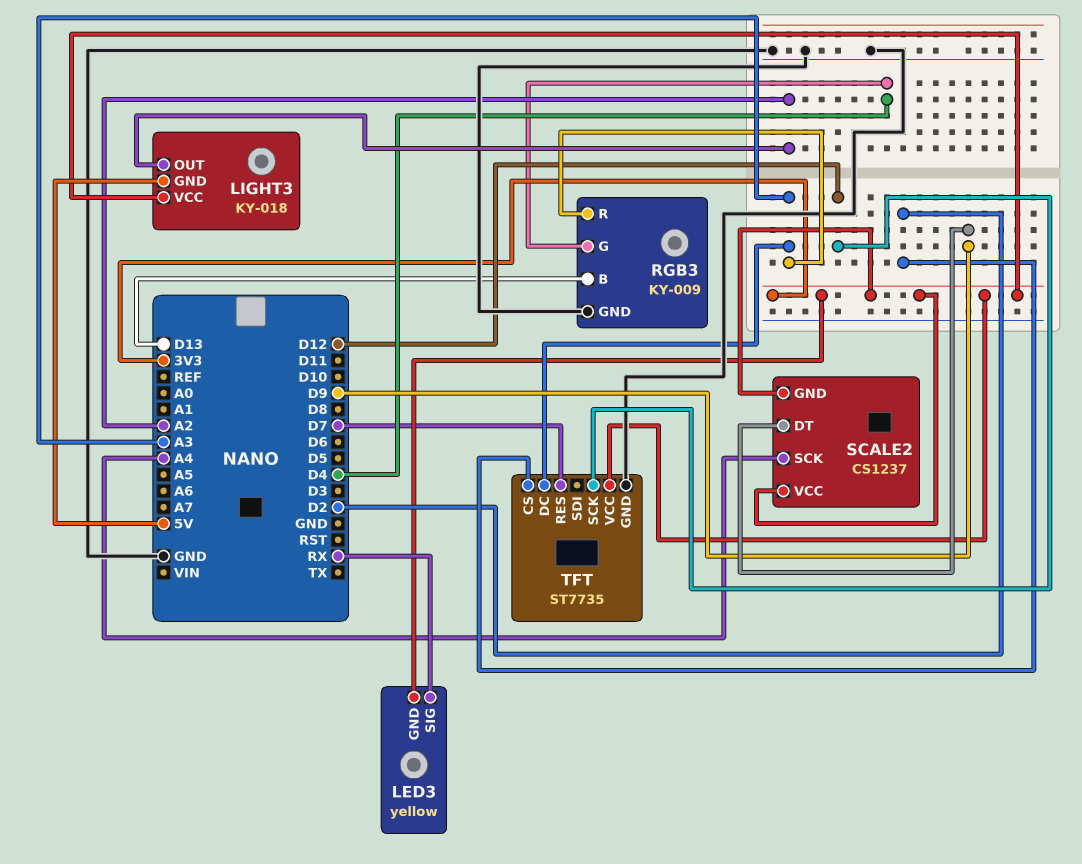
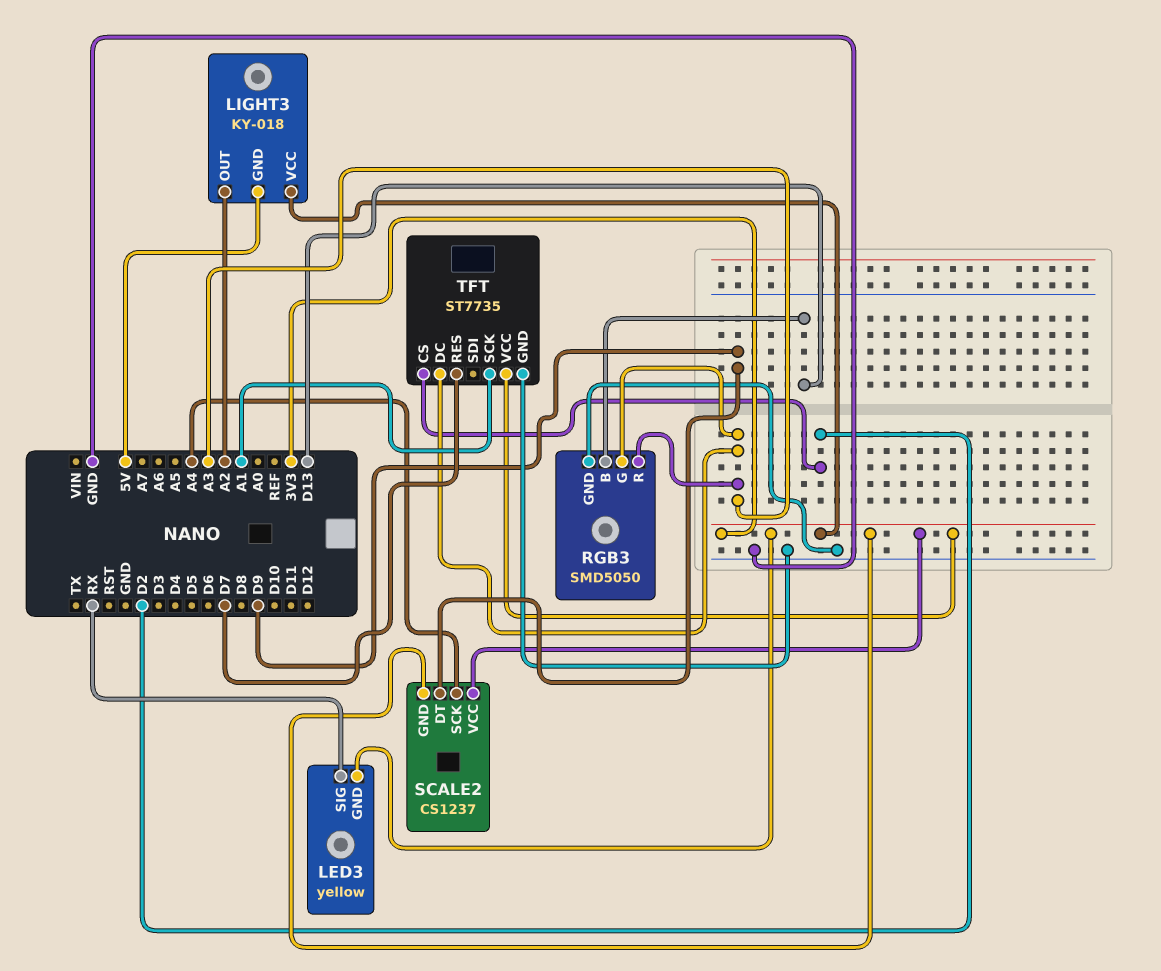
RGB3: KY-009 -> SMD5050
RGB3 pin G: D4 -> A3
TFT pin SCK: D12 -> A1

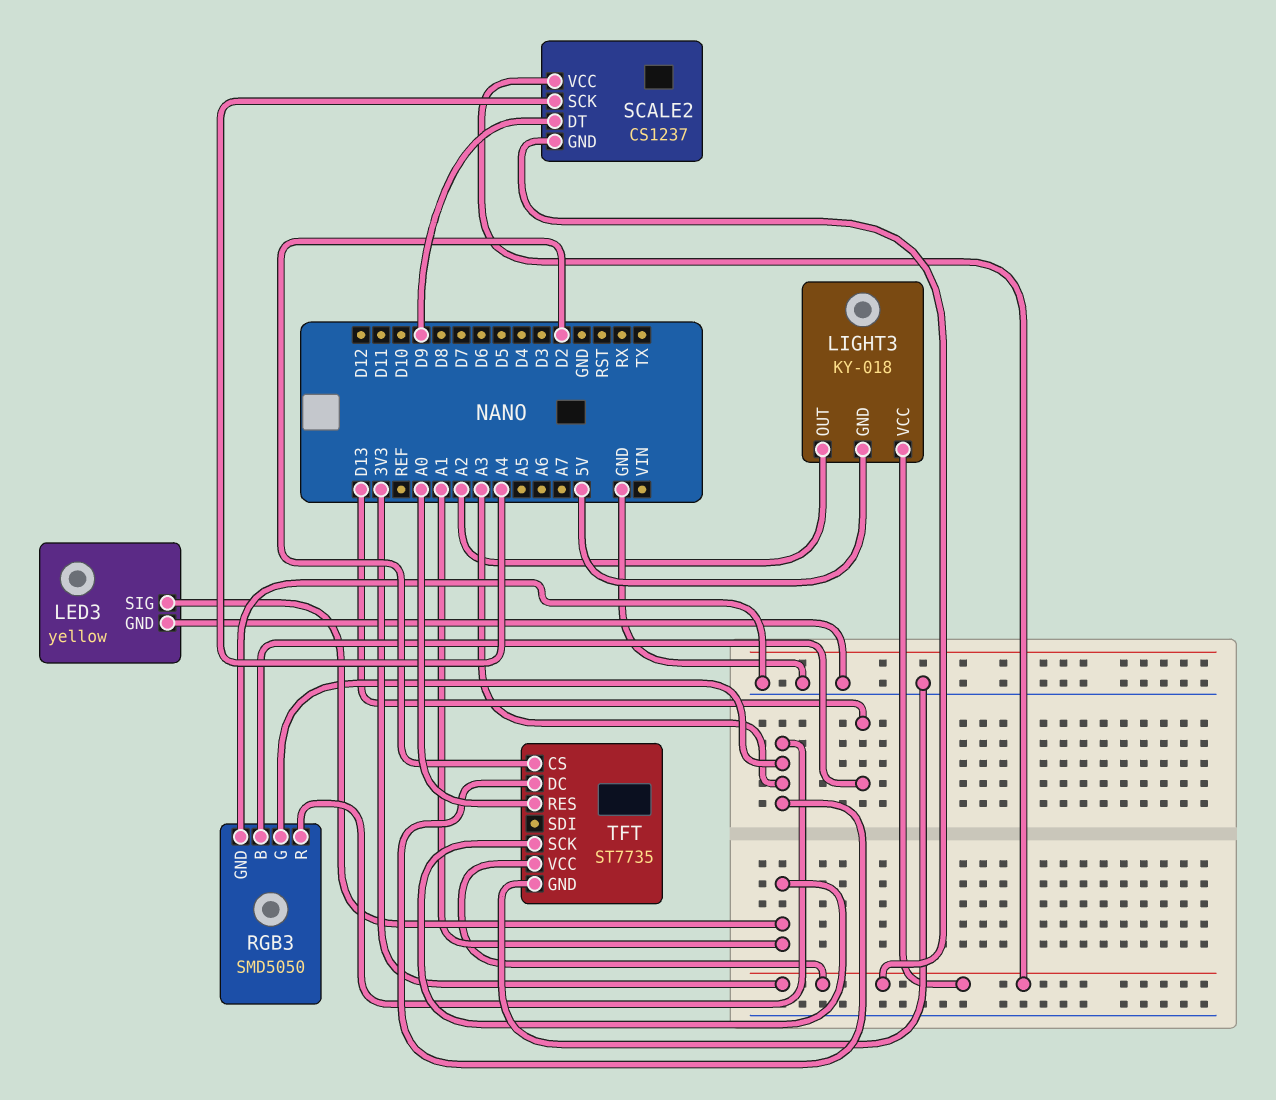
LED3 pin GND: 3V3 -> GND
LED3 pin SIG: RX -> A1
TFT pin RES: D7 -> A0

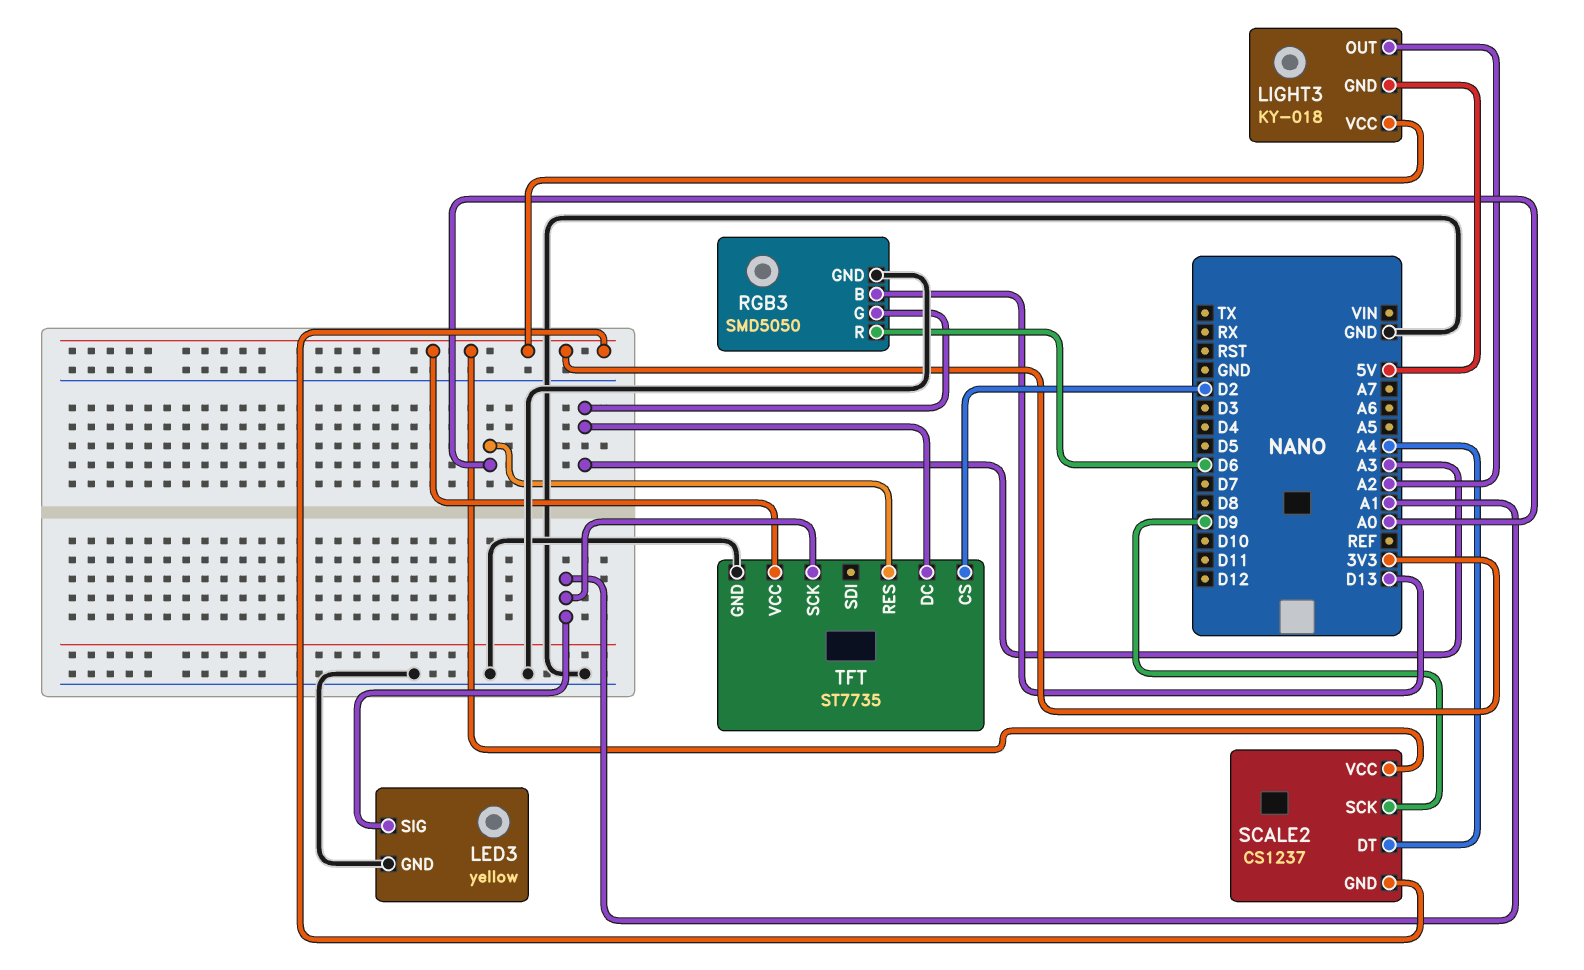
RGB3 pin R: A3 -> D6
SCALE2 pin DT: D9 -> A4
SCALE2 pin SCK: A4 -> D9

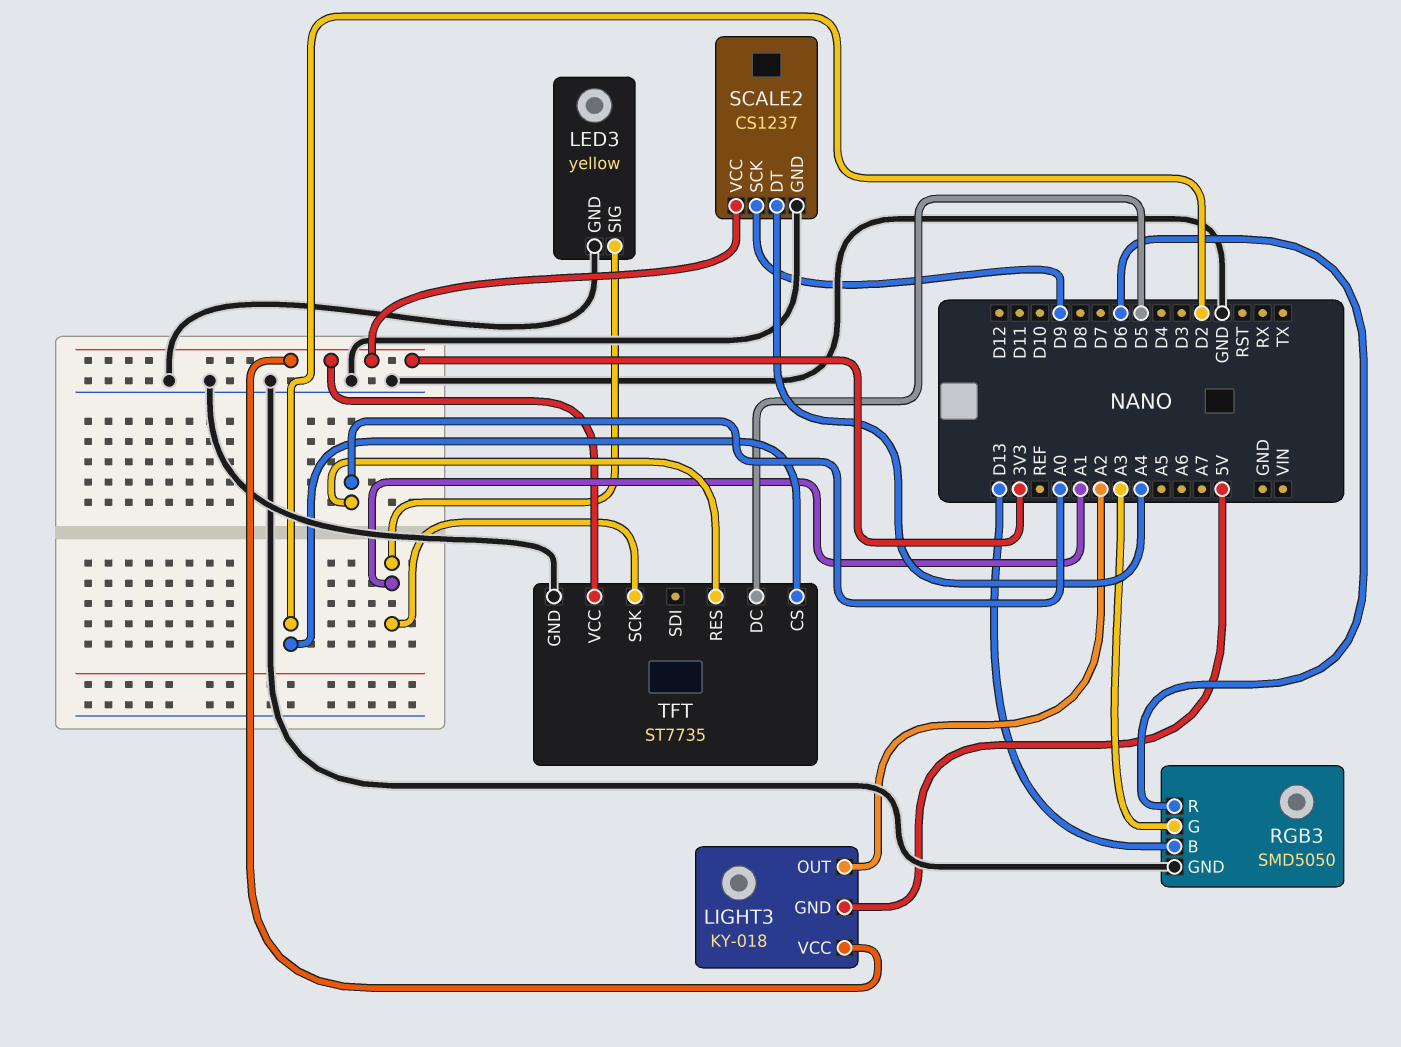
SCALE2 pin GND: 3V3 -> GND
TFT pin DC: A3 -> D5

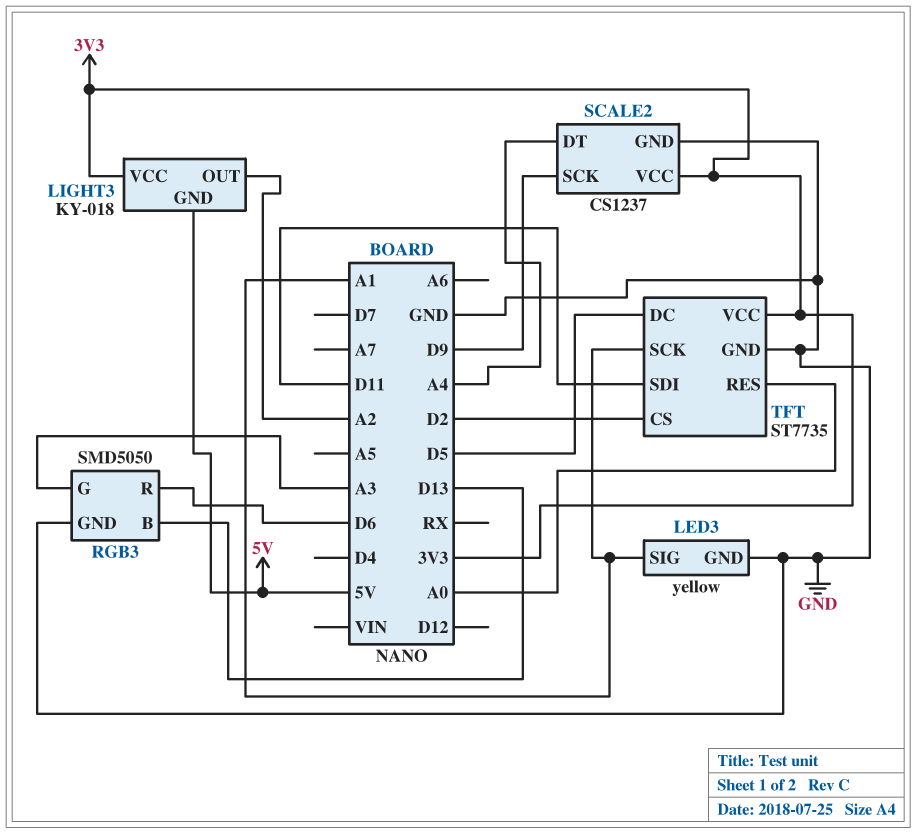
TFT pin SDI: none -> D11

